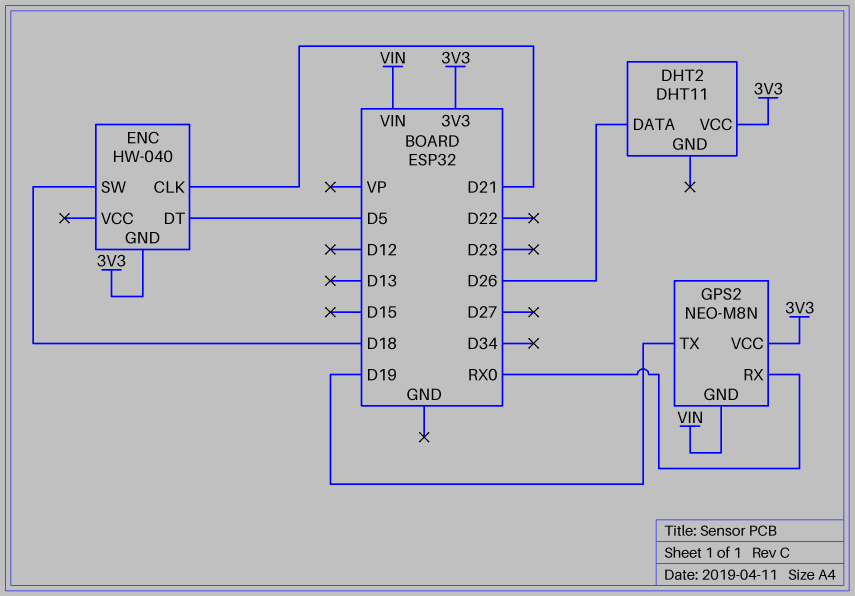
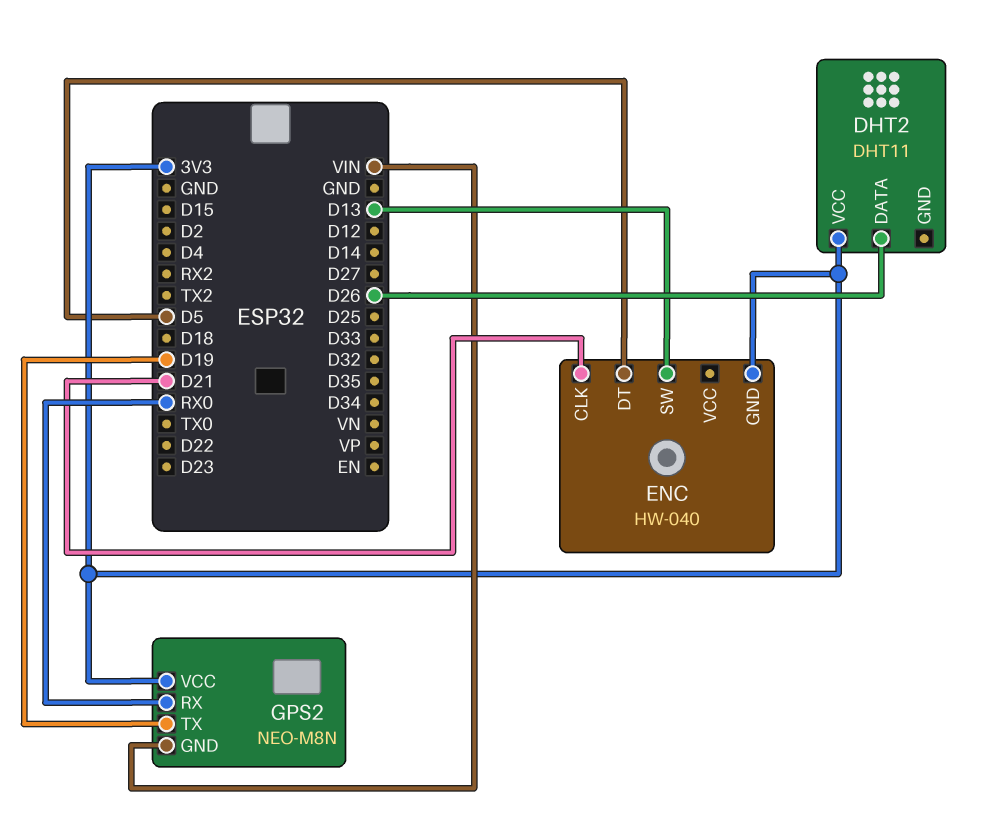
ENC pin SW: D18 -> D13

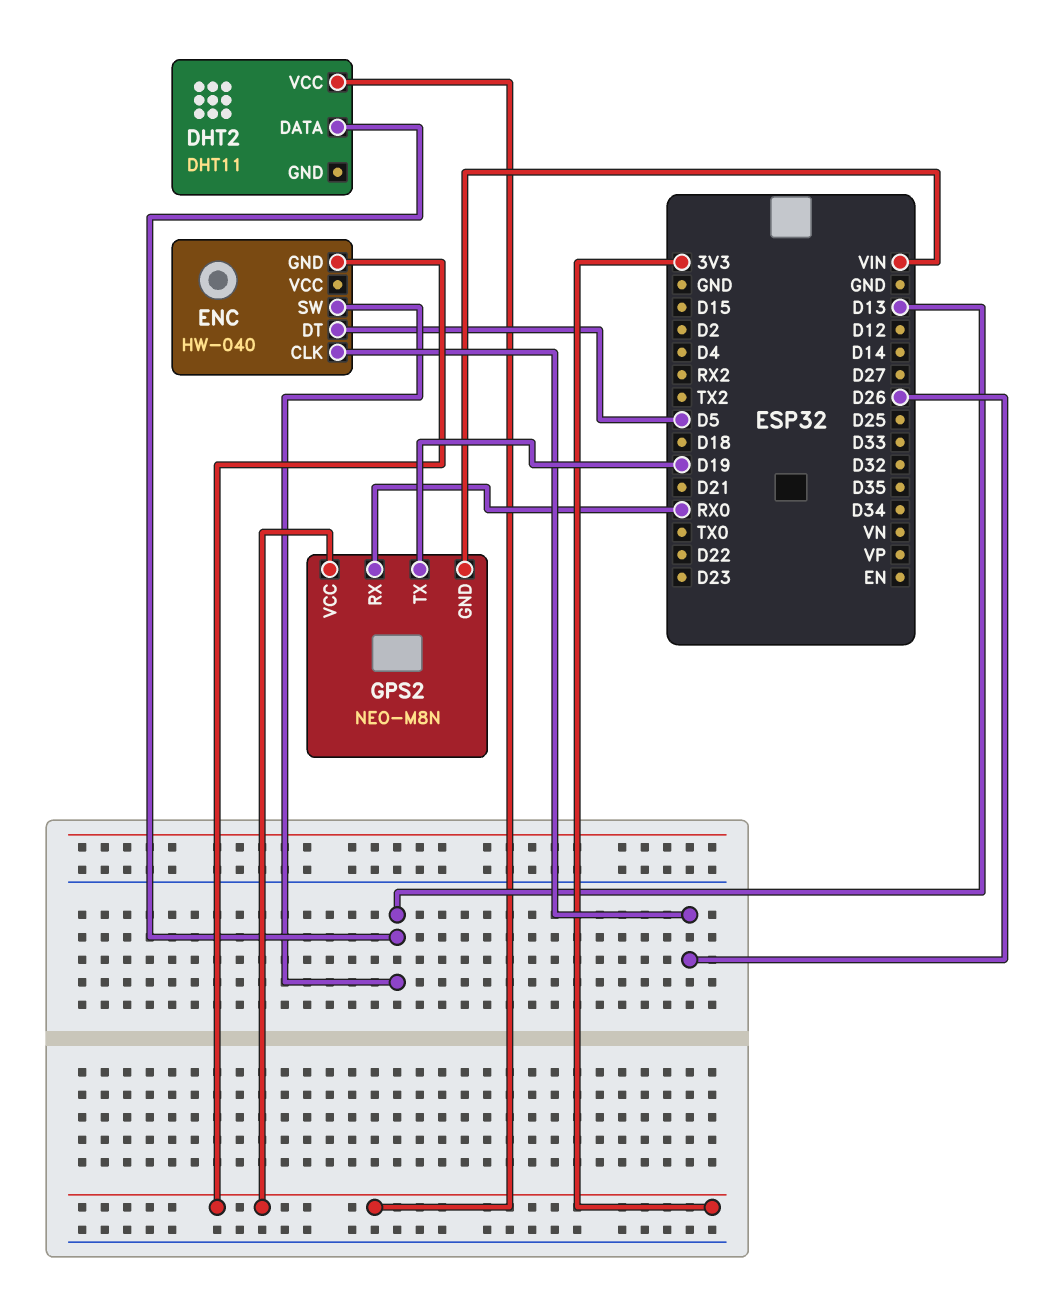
DHT2 pin DATA: D26 -> D13
ENC pin CLK: D21 -> D26

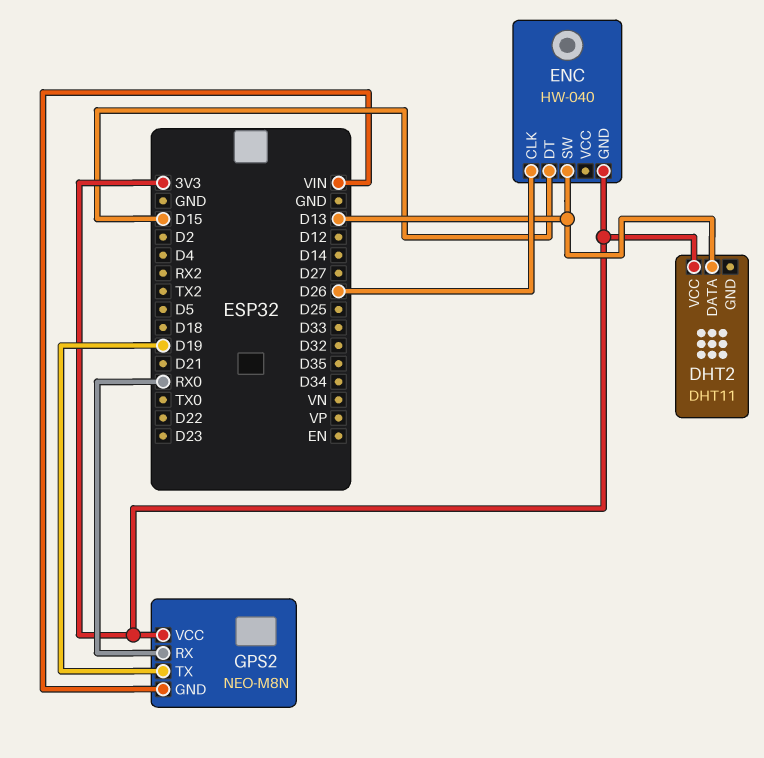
ENC pin DT: D5 -> D15

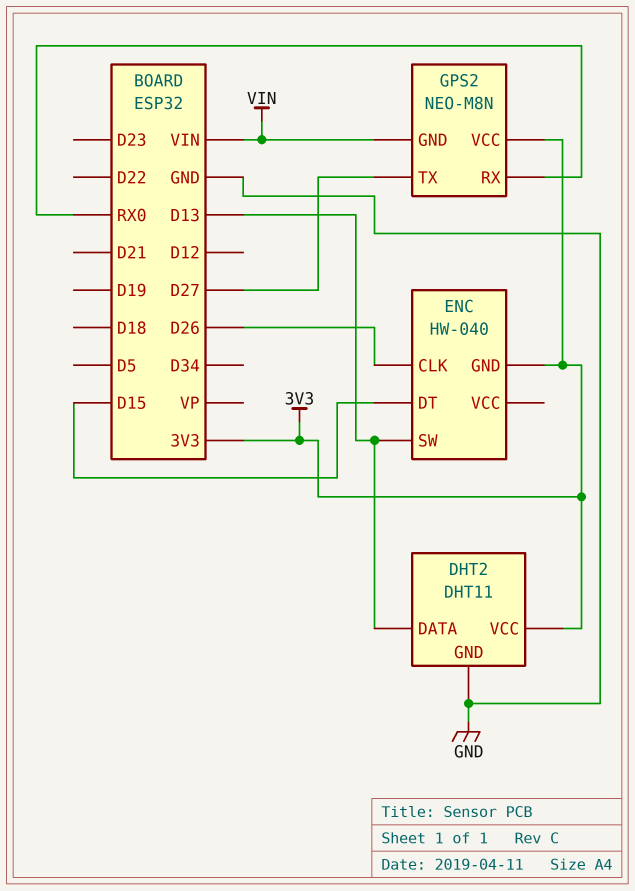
DHT2 pin GND: none -> GND
GPS2 pin TX: D19 -> D27

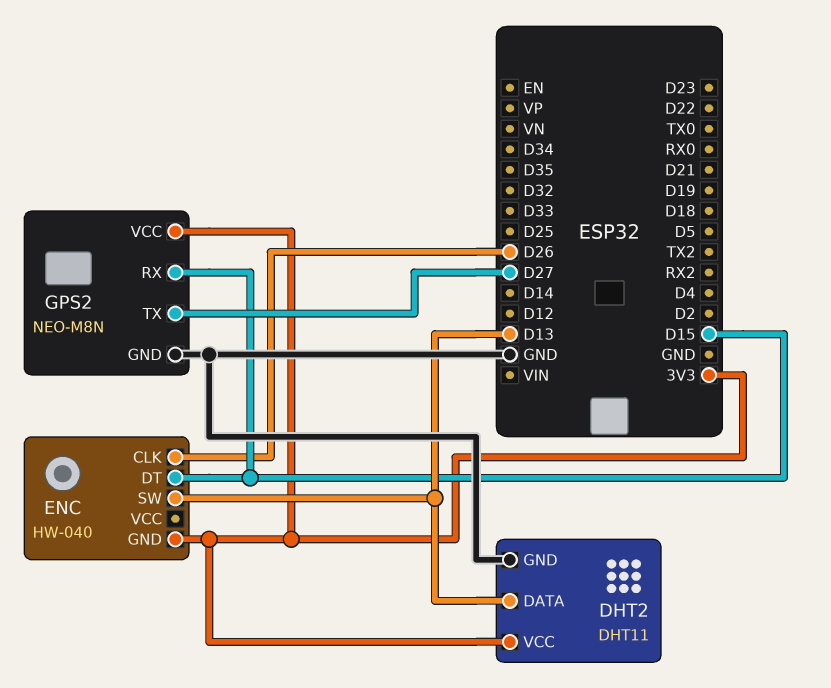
GPS2 pin GND: VIN -> GND
GPS2 pin RX: RX0 -> D15

